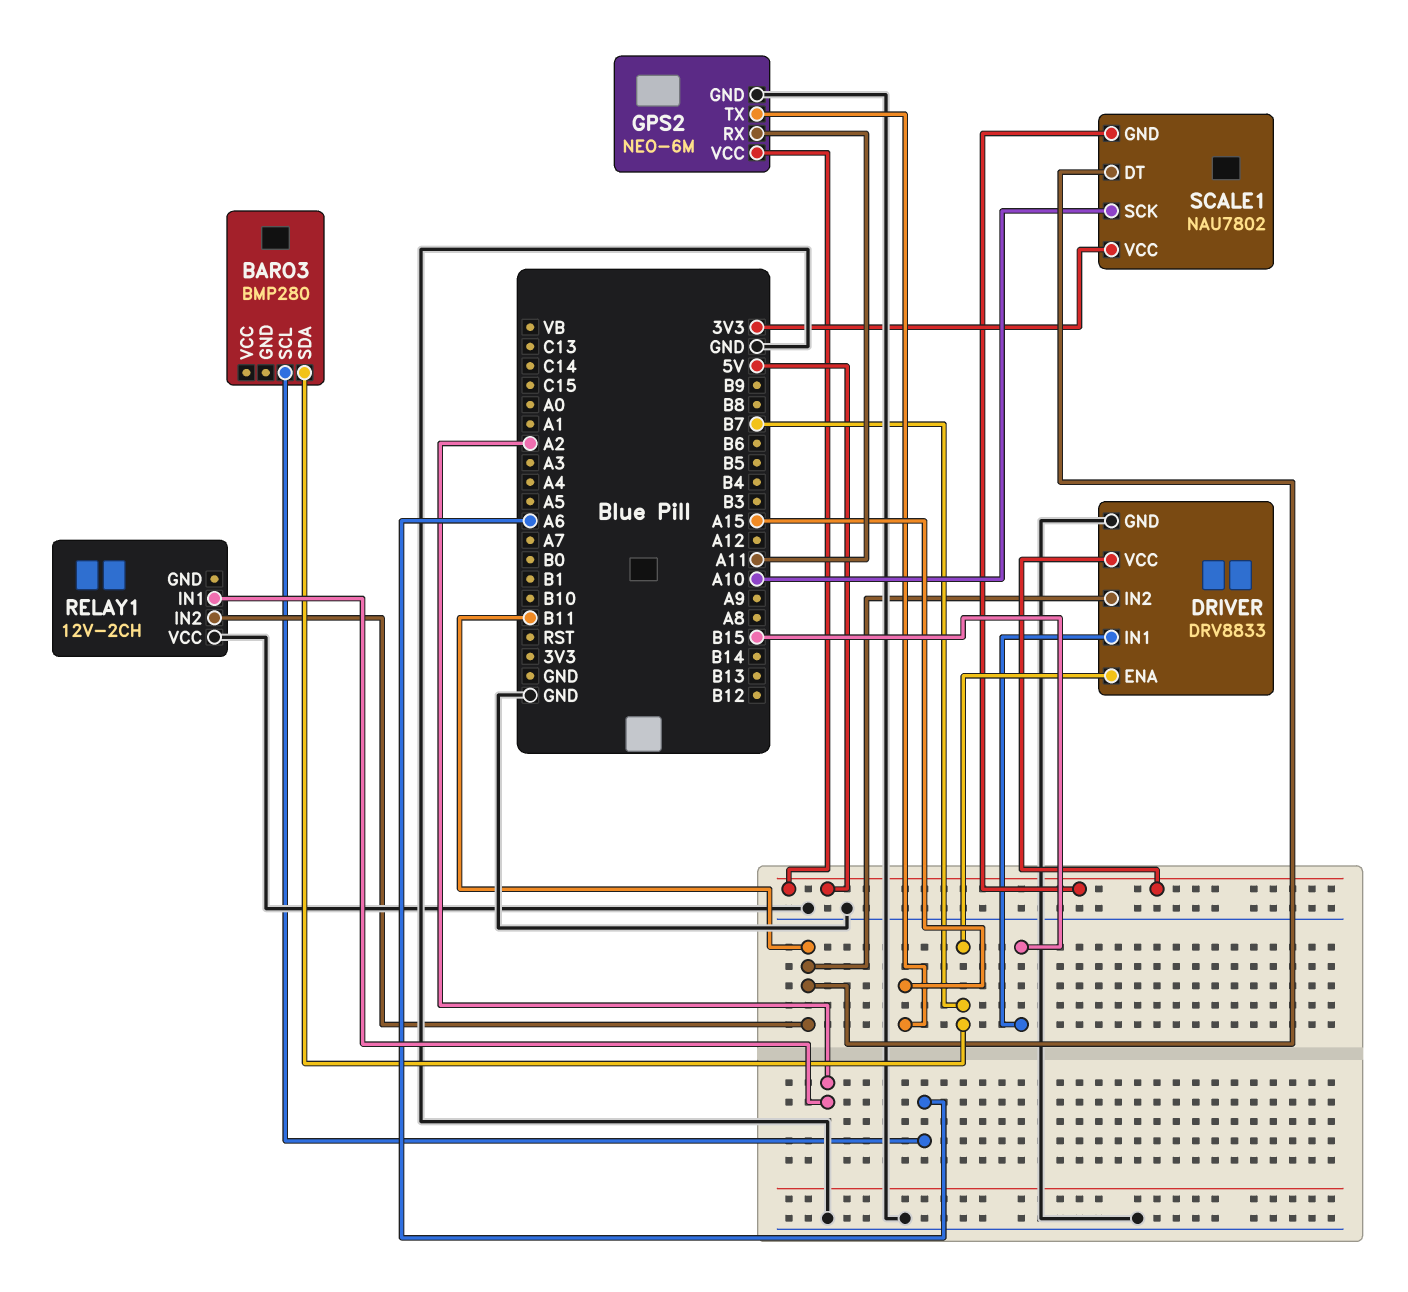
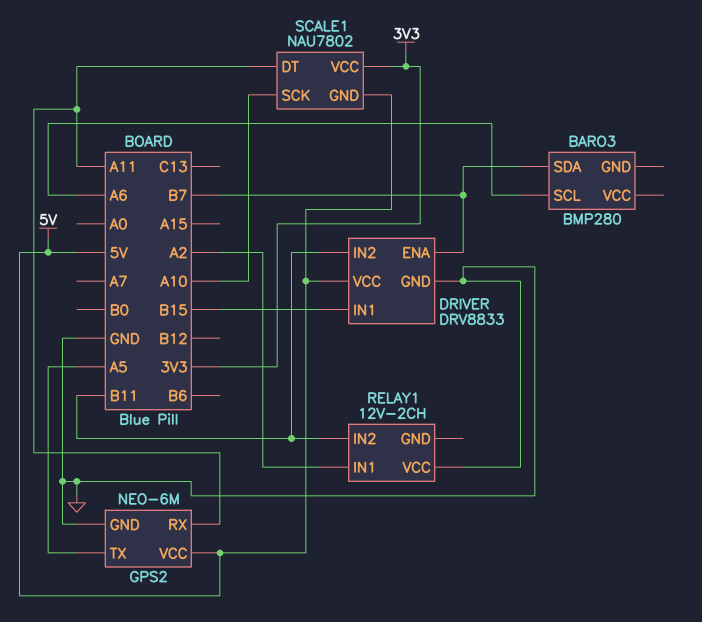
GPS2 pin TX: A15 -> A5
SCALE1 pin DT: B11 -> A11

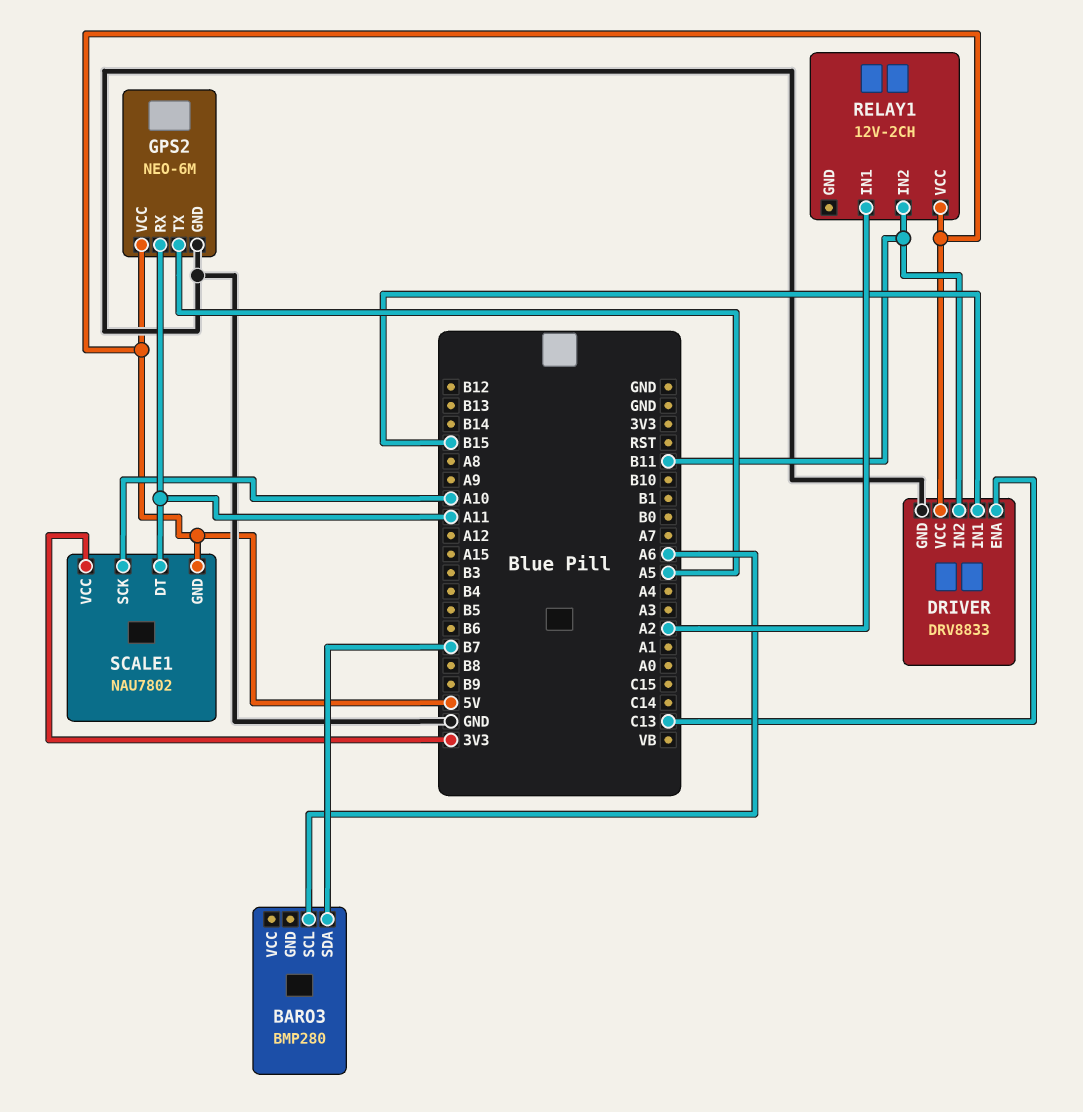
DRIVER pin ENA: B7 -> C13
RELAY1 pin VCC: GND -> 5V

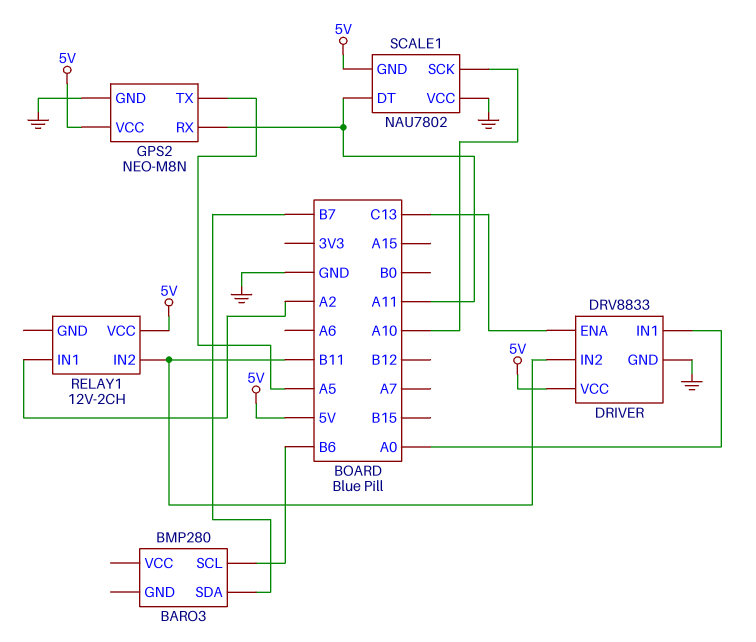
BARO3 pin SCL: A6 -> B6
DRIVER pin IN1: B15 -> A0
GPS2: NEO-6M -> NEO-M8N
SCALE1 pin VCC: 3V3 -> GND

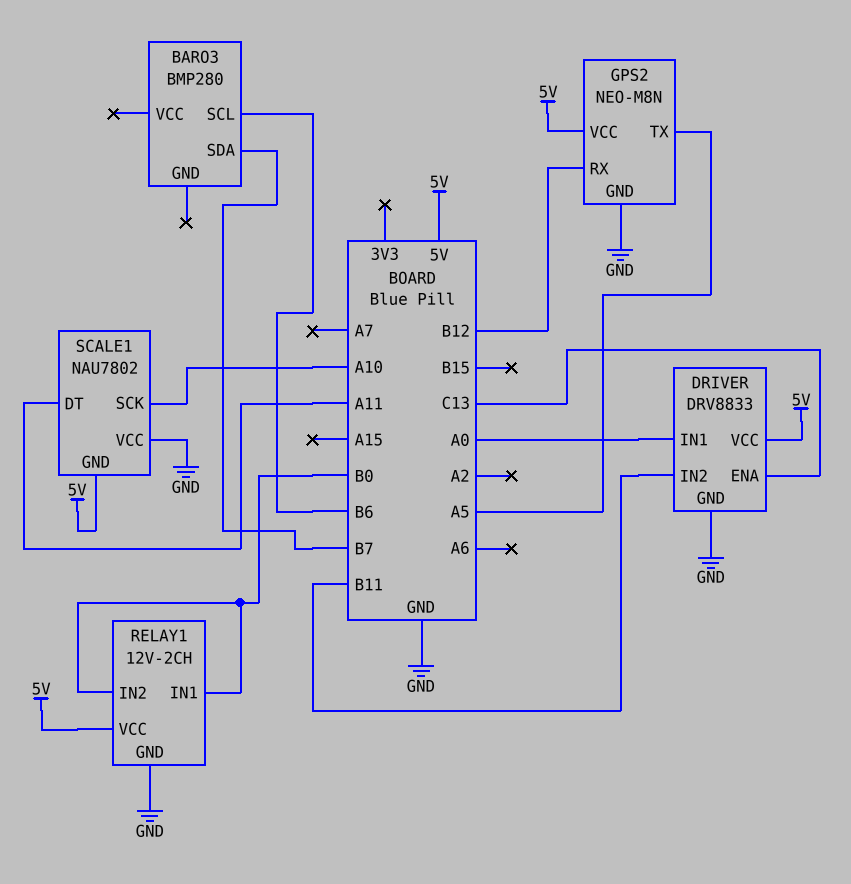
GPS2 pin RX: A11 -> B12
RELAY1 pin GND: none -> GND
RELAY1 pin IN1: A2 -> B0
RELAY1 pin IN2: B11 -> B0

